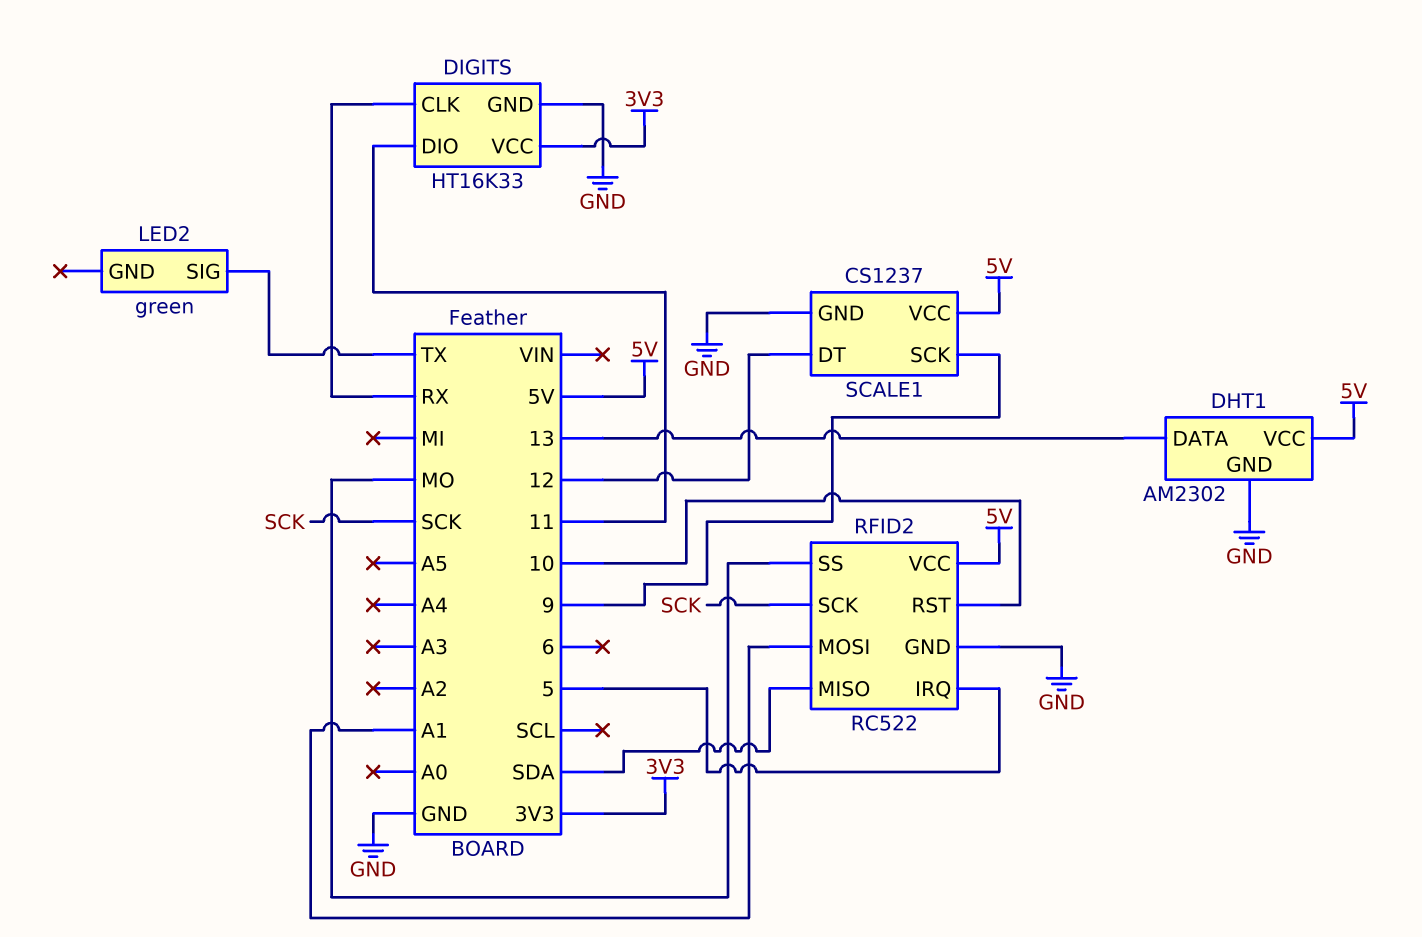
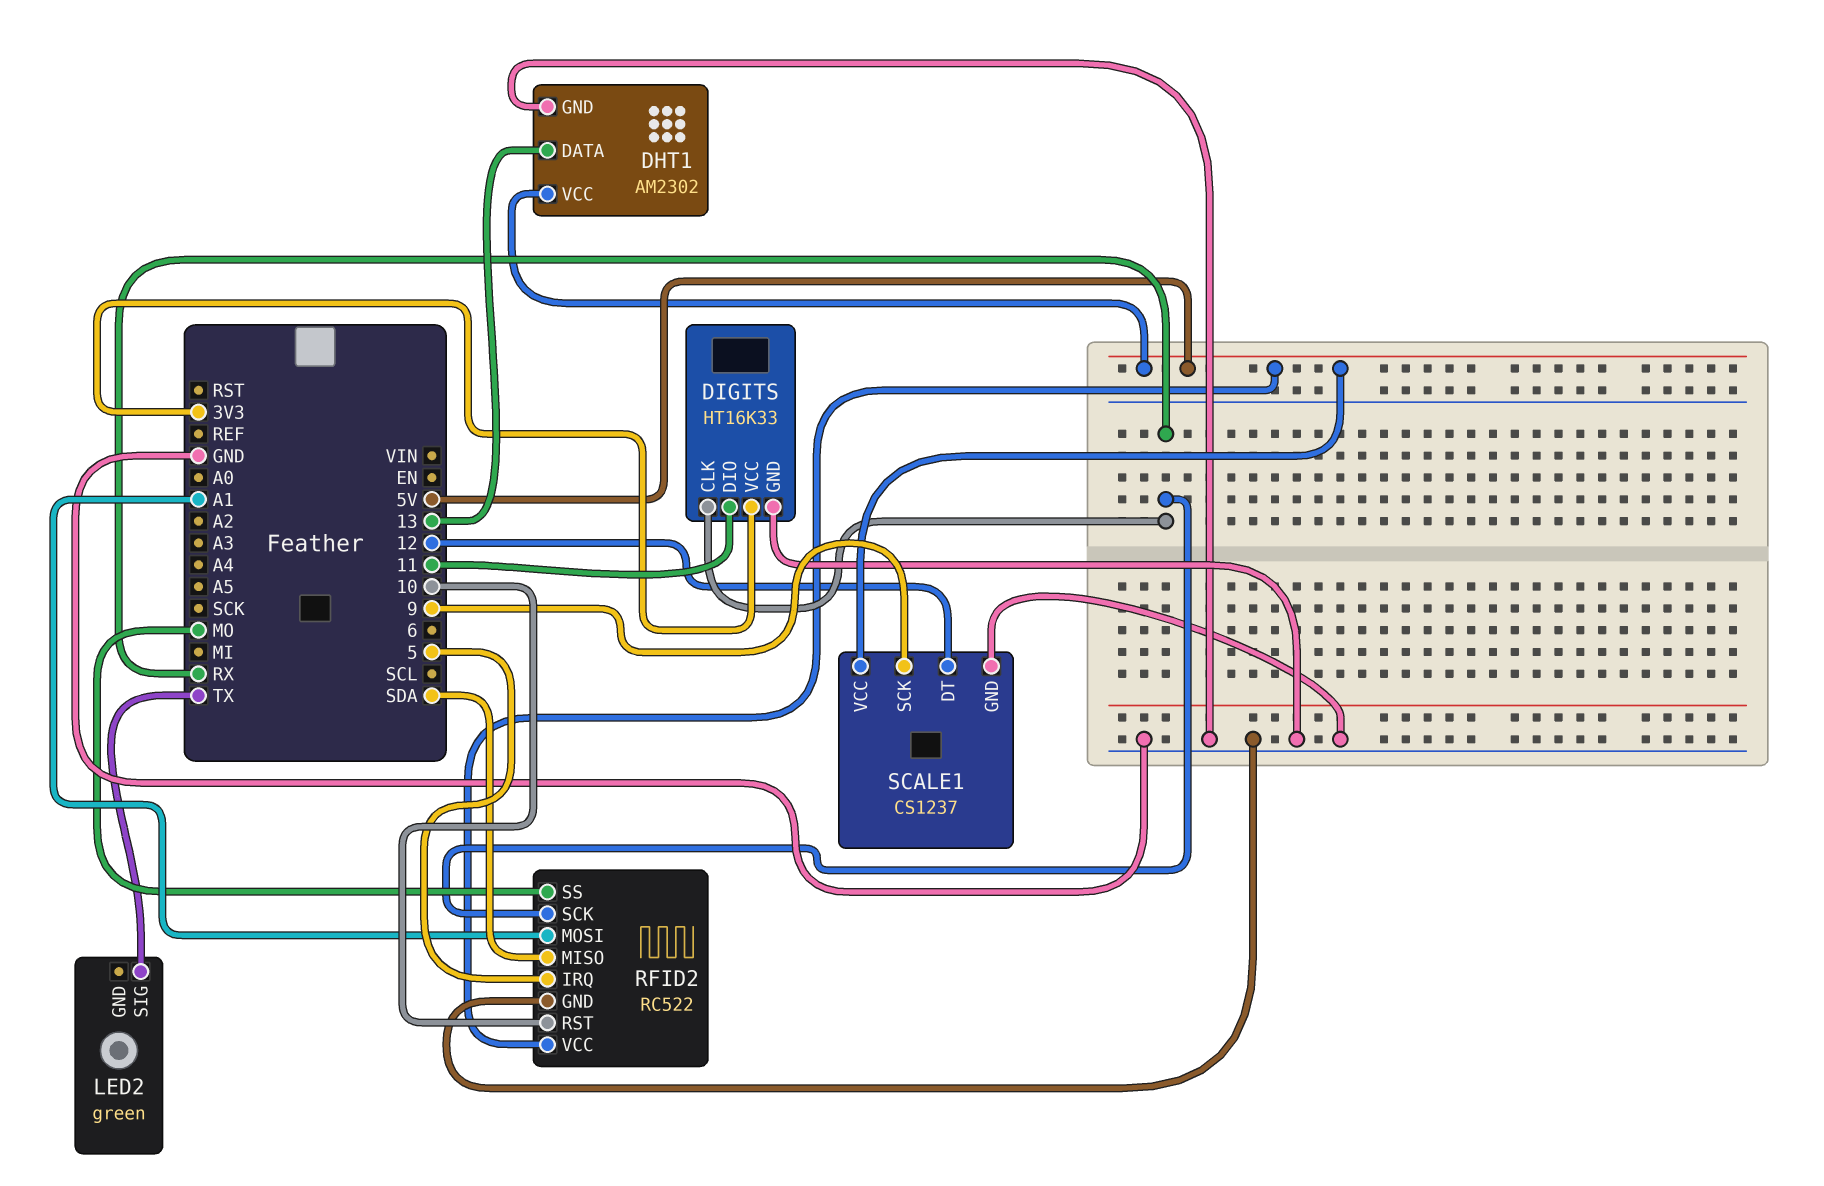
RFID2 pin SCK: SCK -> RX

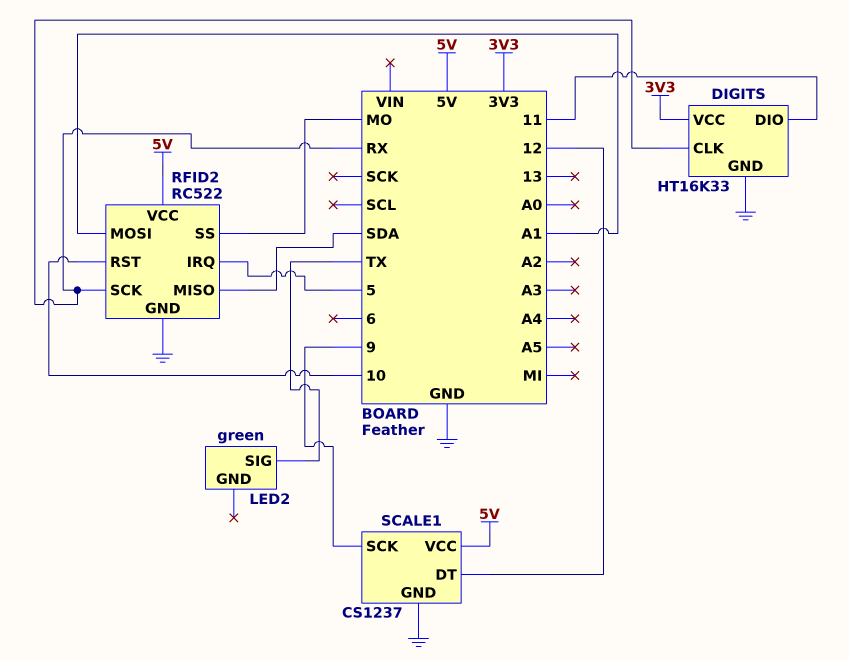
DHT1: AM2302 -> none
DHT1 pin DATA: 13 -> none
DHT1 pin GND: GND -> none
DHT1 pin VCC: 5V -> none

